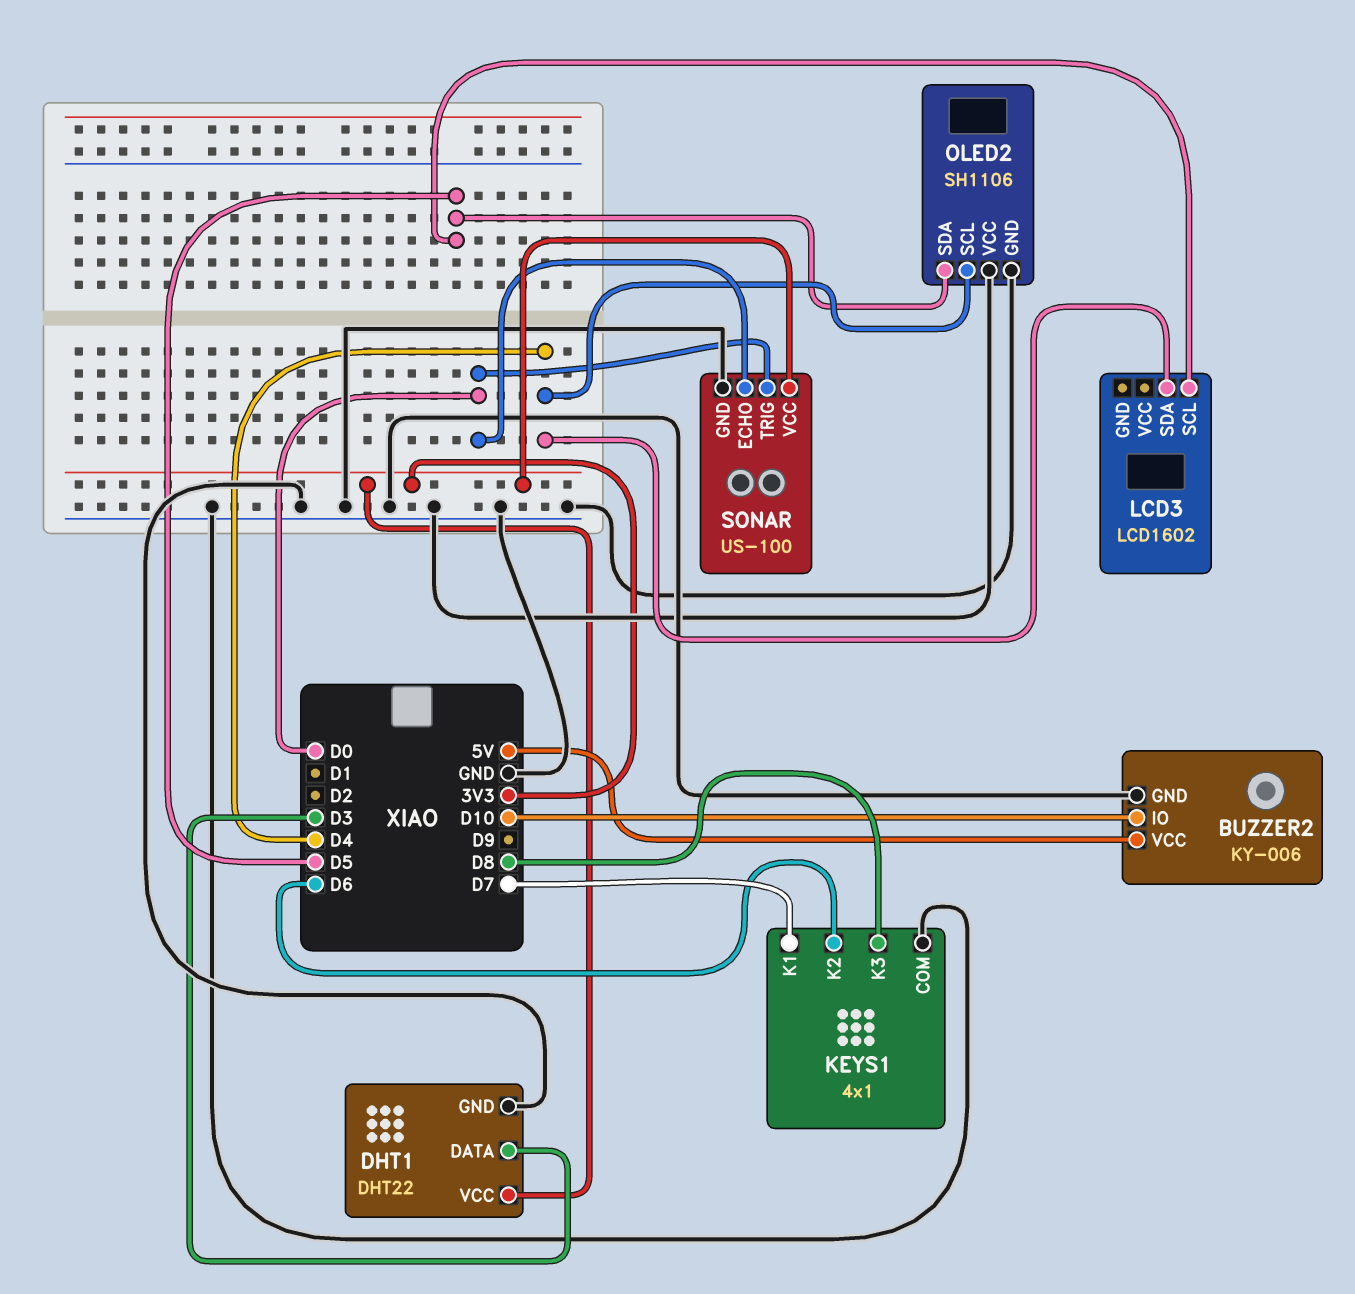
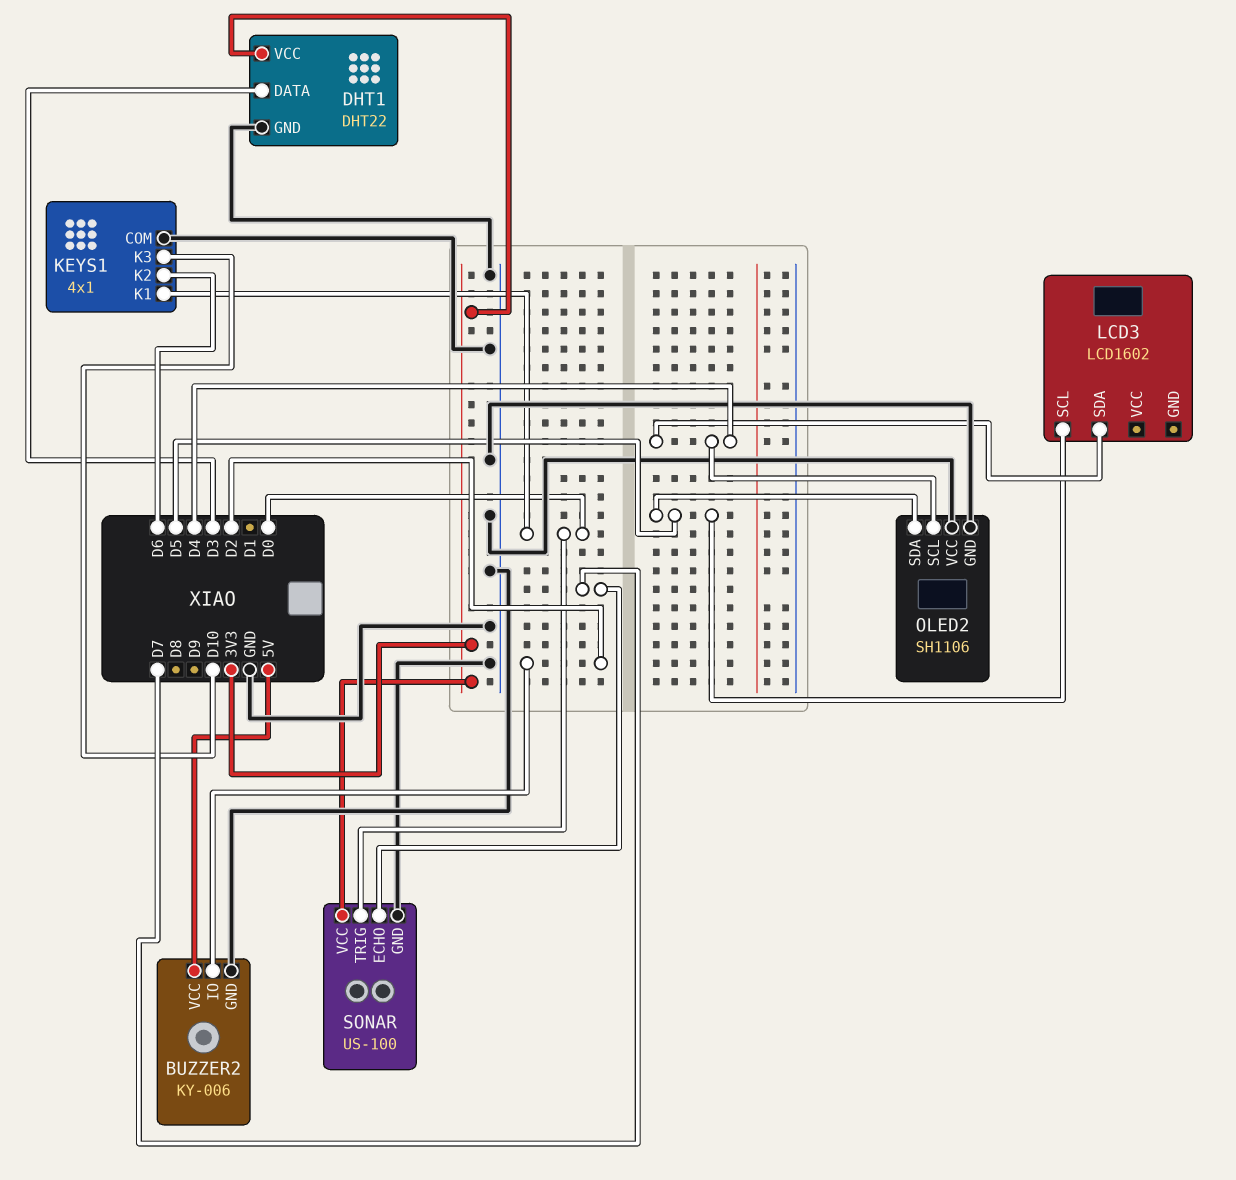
BUZZER2 pin IO: D10 -> D2
KEYS1 pin K1: D7 -> D0
KEYS1 pin K3: D8 -> D10
SONAR pin ECHO: D0 -> D7

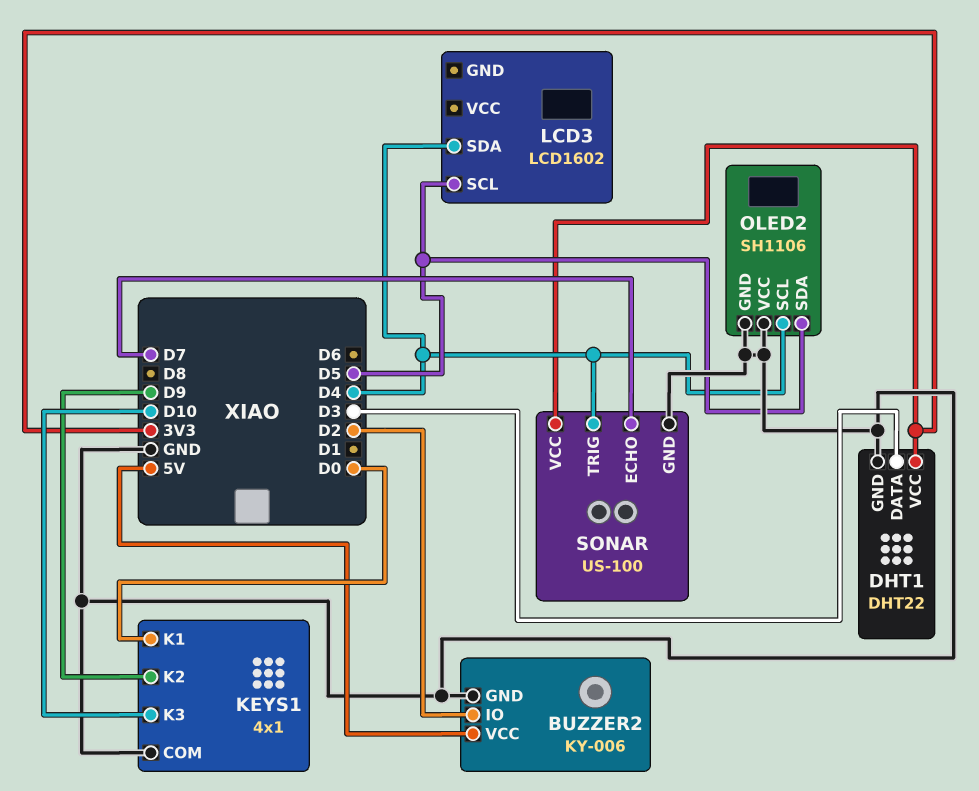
KEYS1 pin K2: D6 -> D9
SONAR pin TRIG: D0 -> D4

